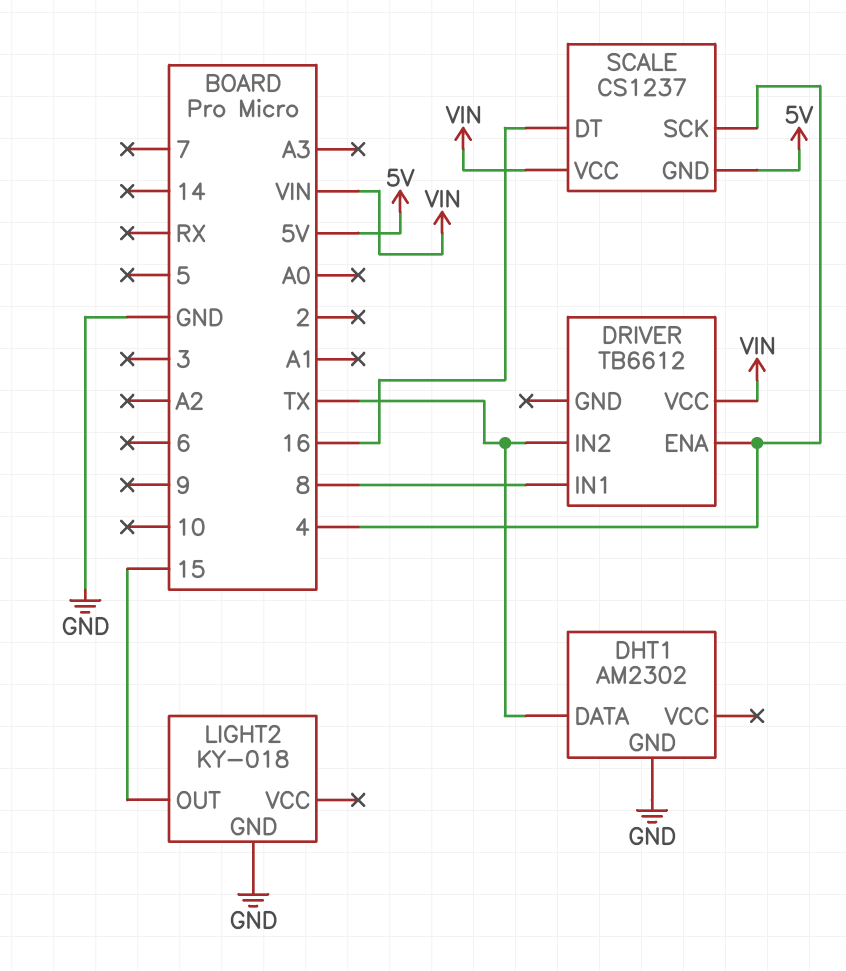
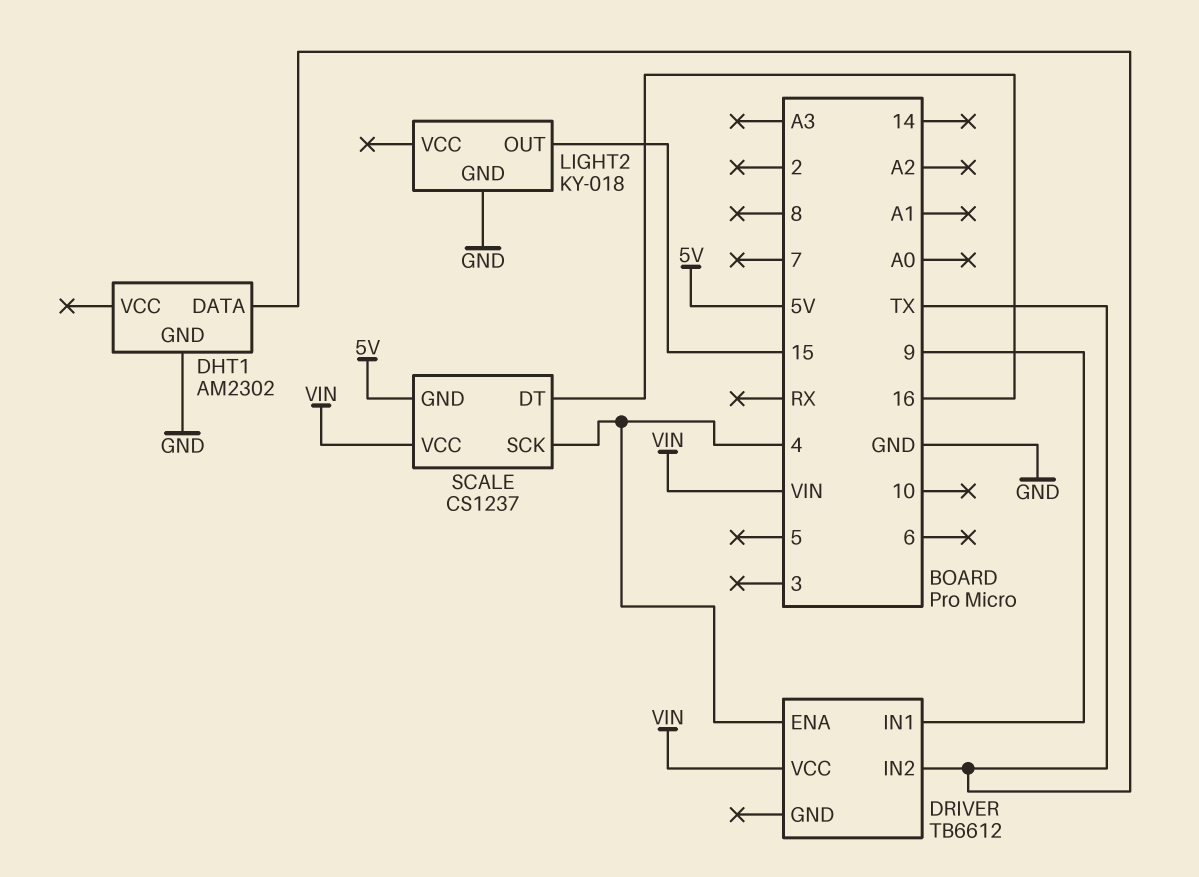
DRIVER pin IN1: 8 -> 9

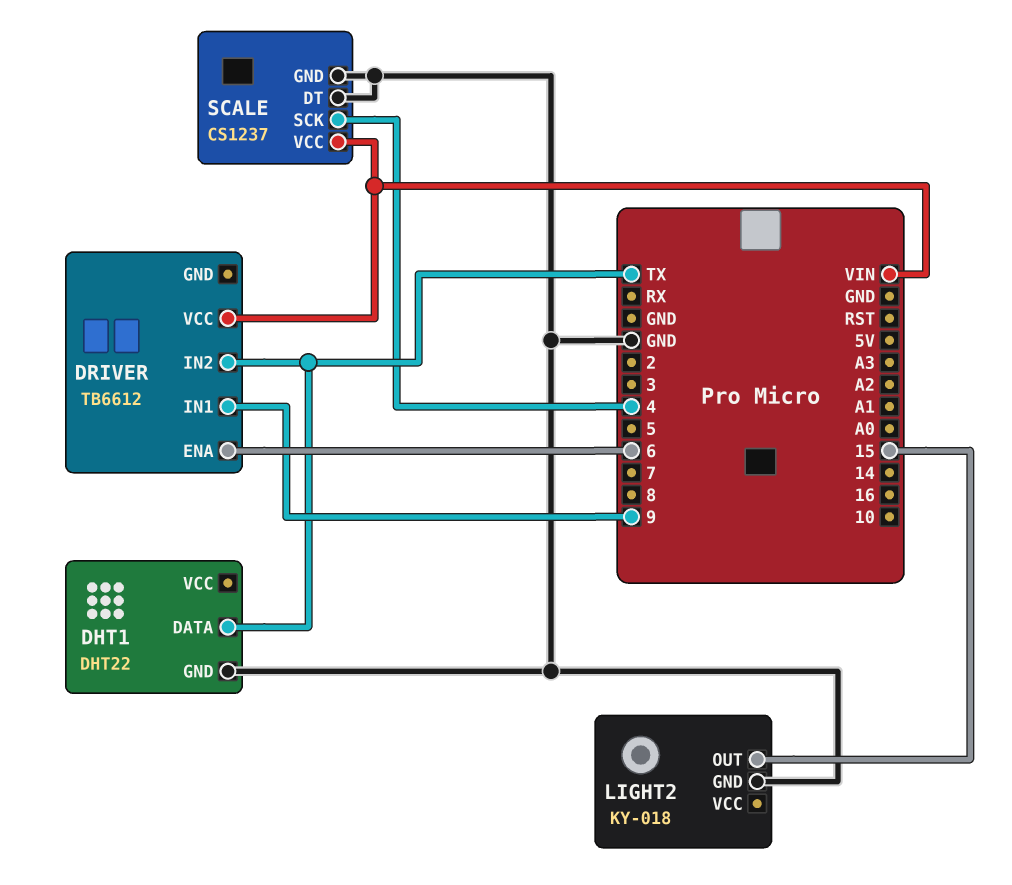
DHT1: AM2302 -> DHT22
DRIVER pin ENA: 4 -> 6
SCALE pin DT: 16 -> GND
SCALE pin GND: 5V -> GND

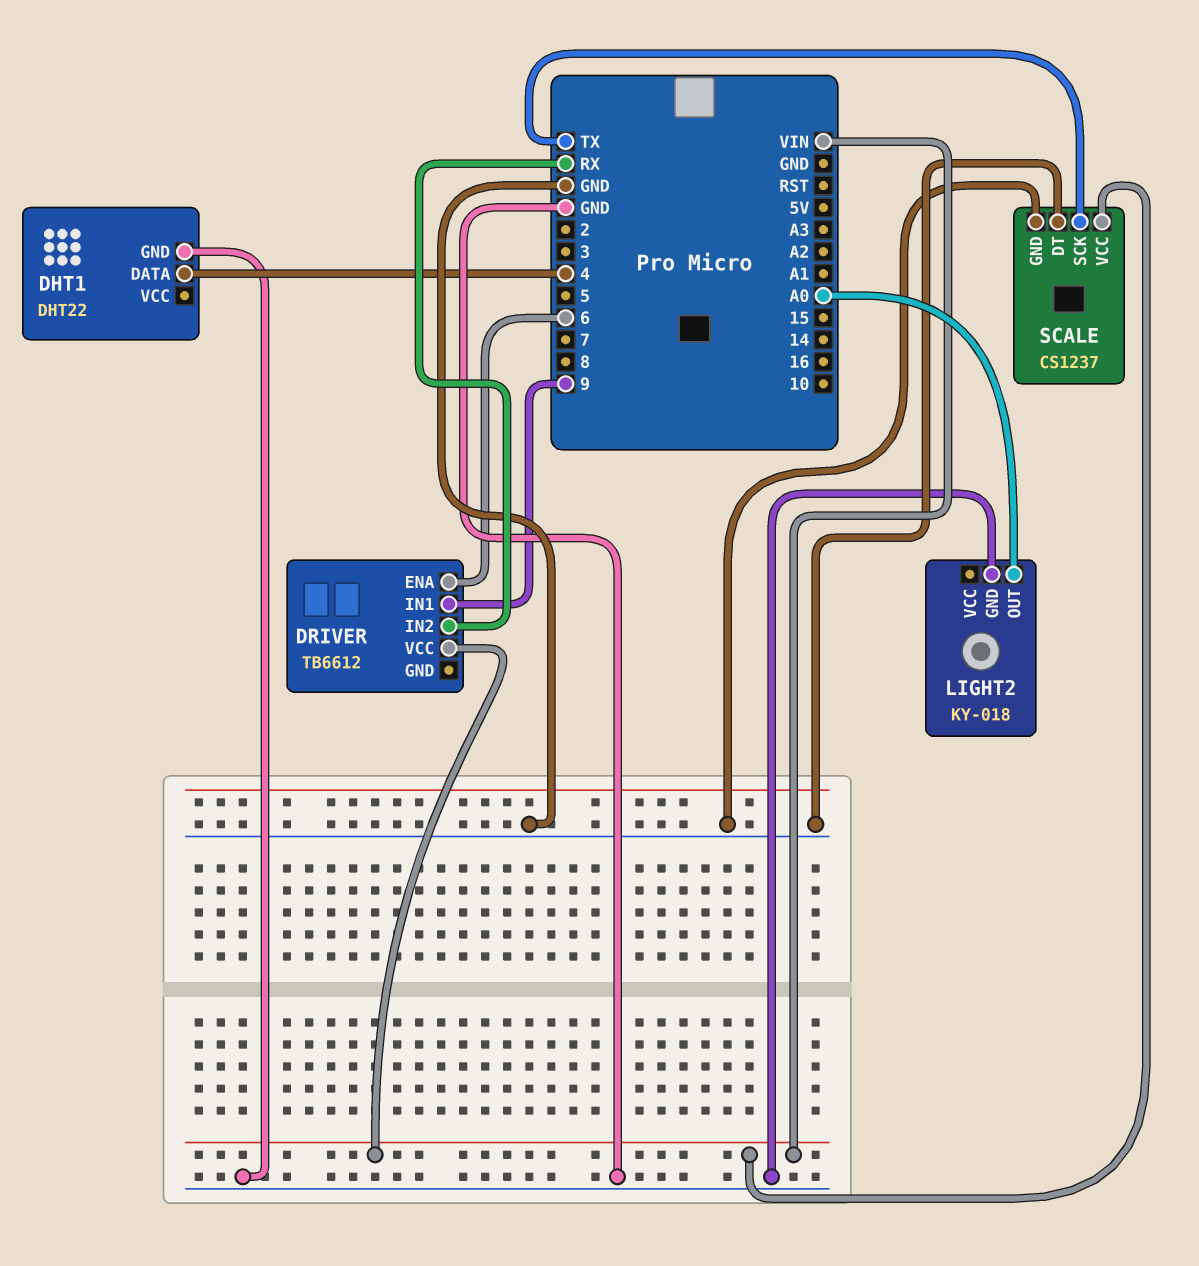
DHT1 pin DATA: TX -> 4
DRIVER pin IN2: TX -> RX
LIGHT2 pin OUT: 15 -> A0
SCALE pin SCK: 4 -> TX

